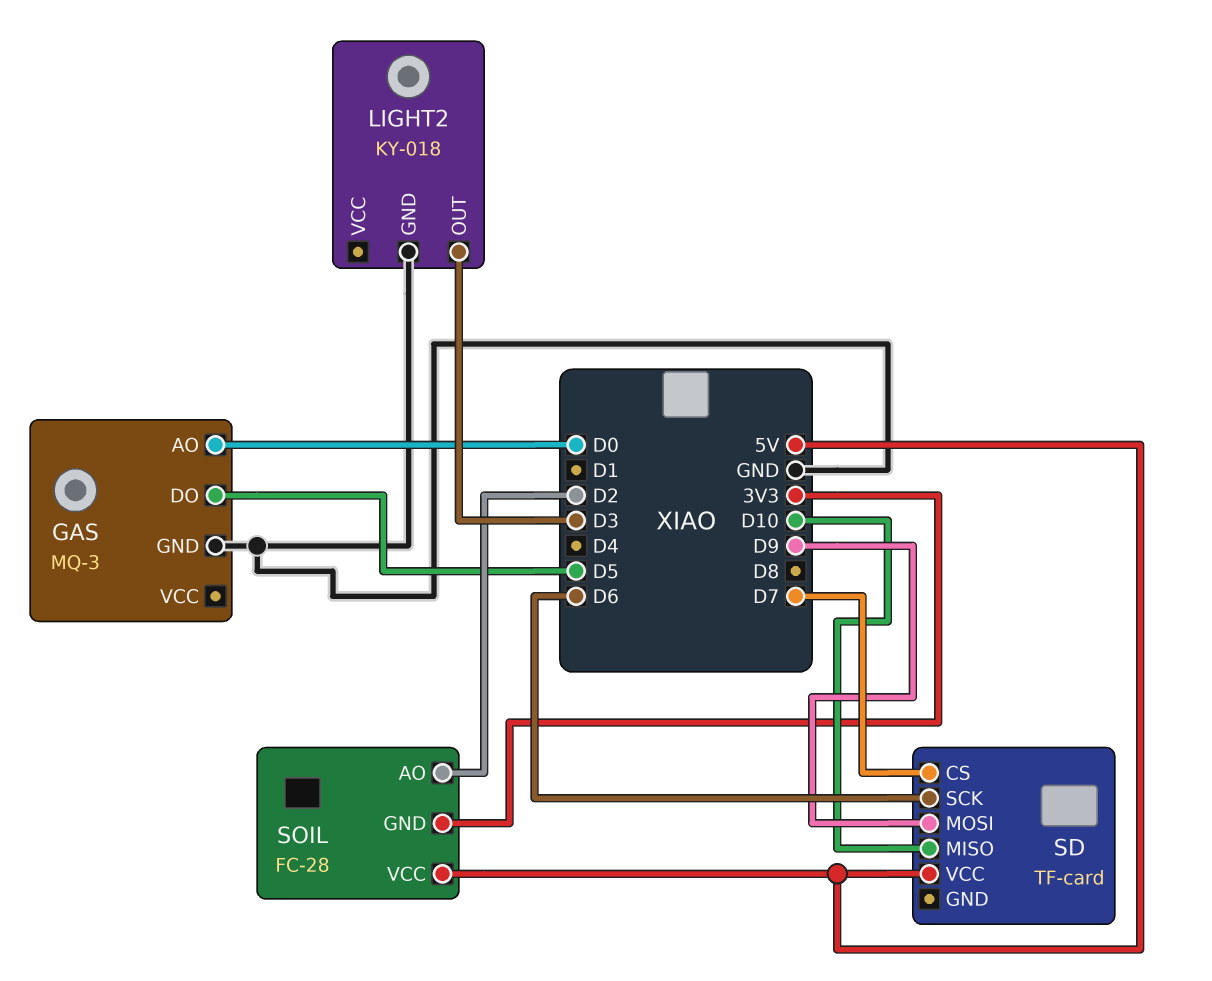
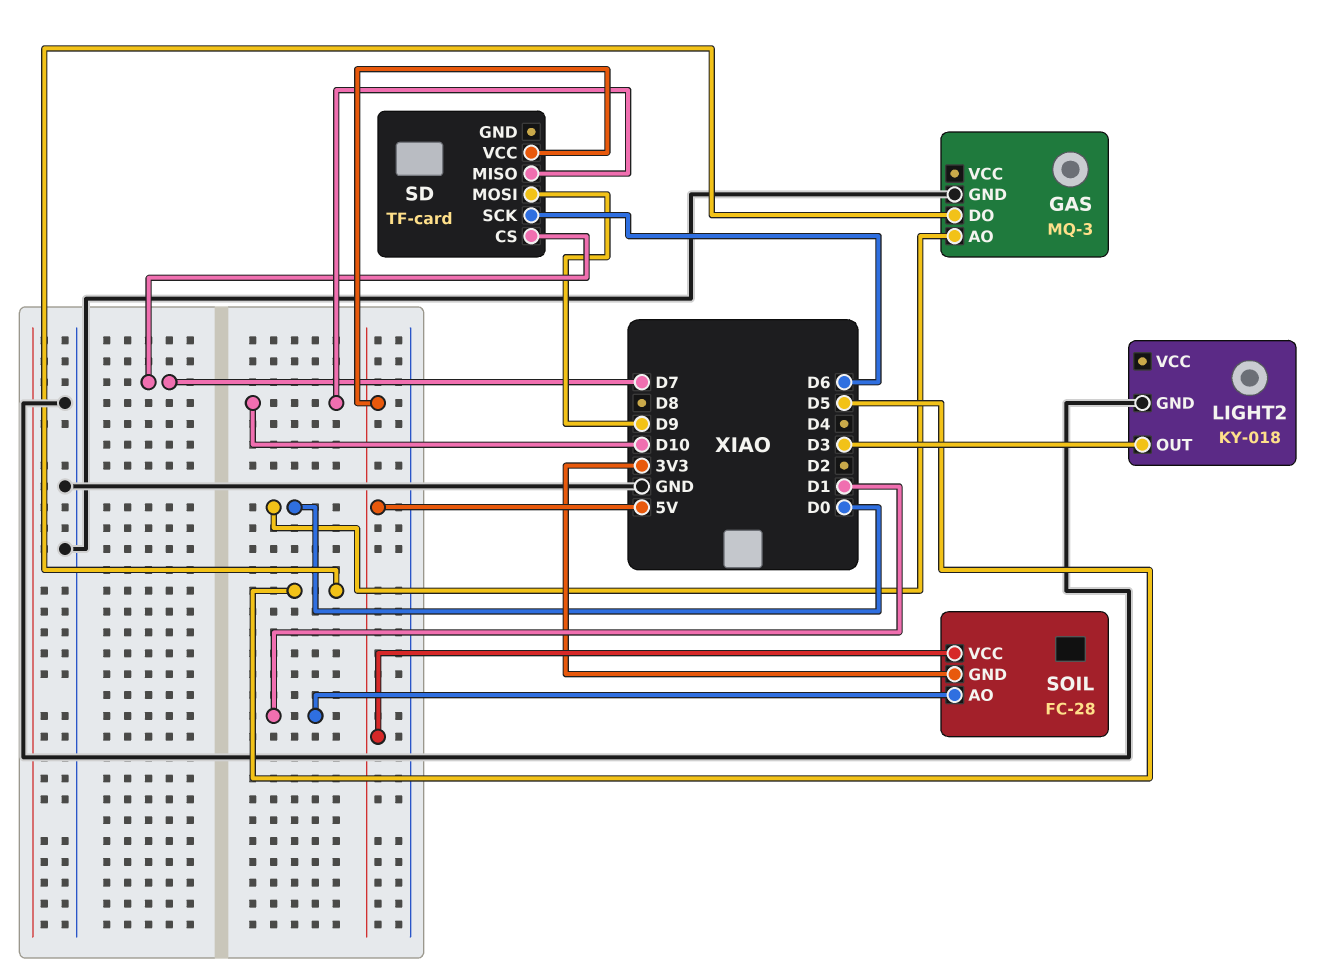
SOIL pin AO: D2 -> D1

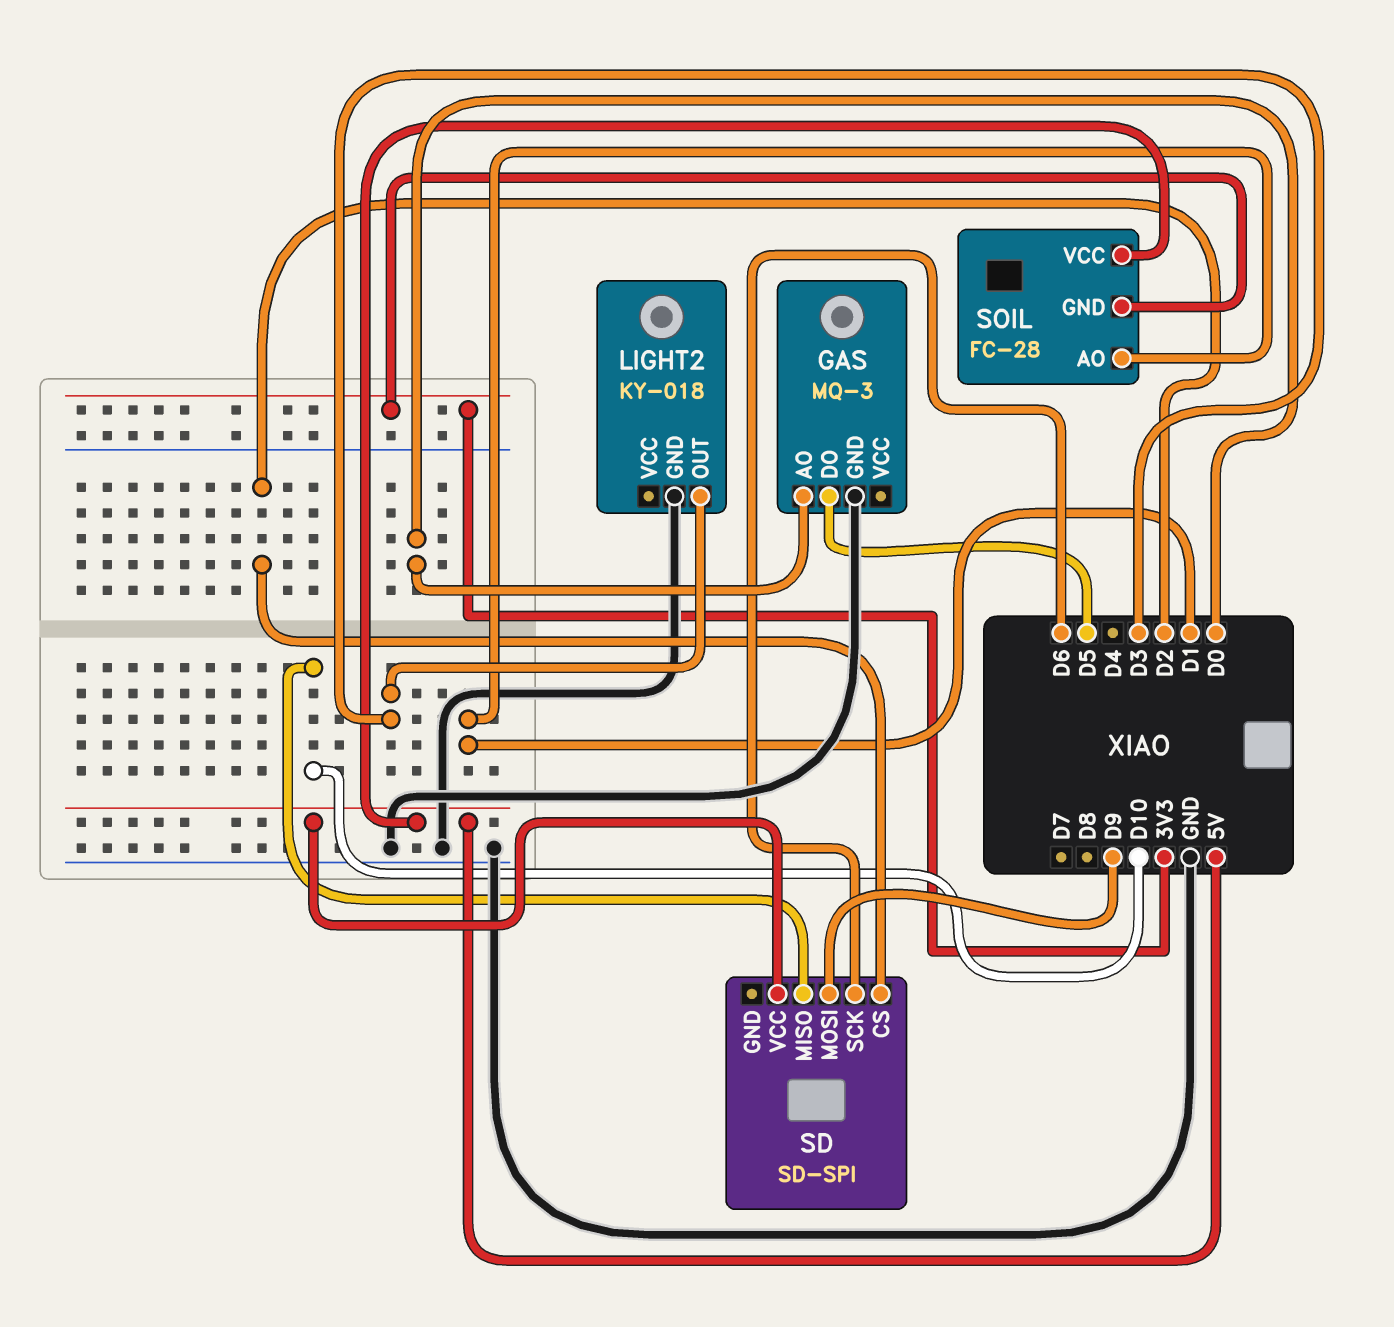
SD: TF-card -> SD-SPI
SD pin CS: D7 -> D2

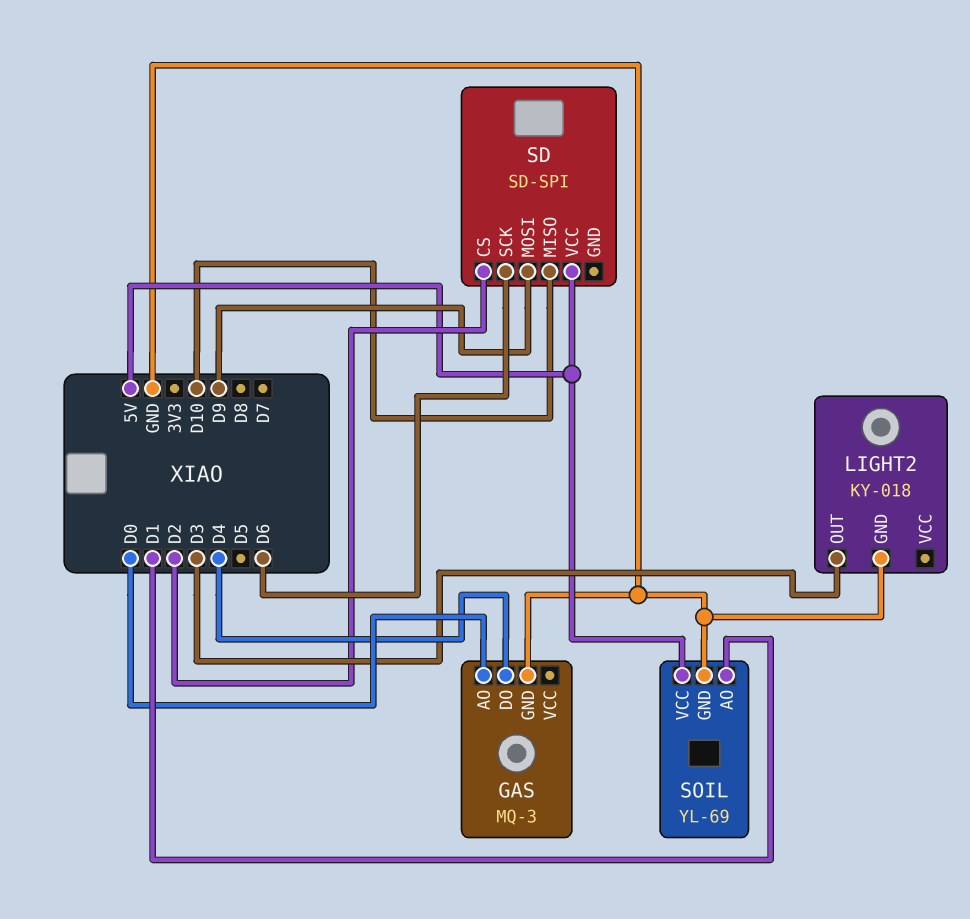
GAS pin DO: D5 -> D4
SOIL: FC-28 -> YL-69
SOIL pin GND: 3V3 -> GND

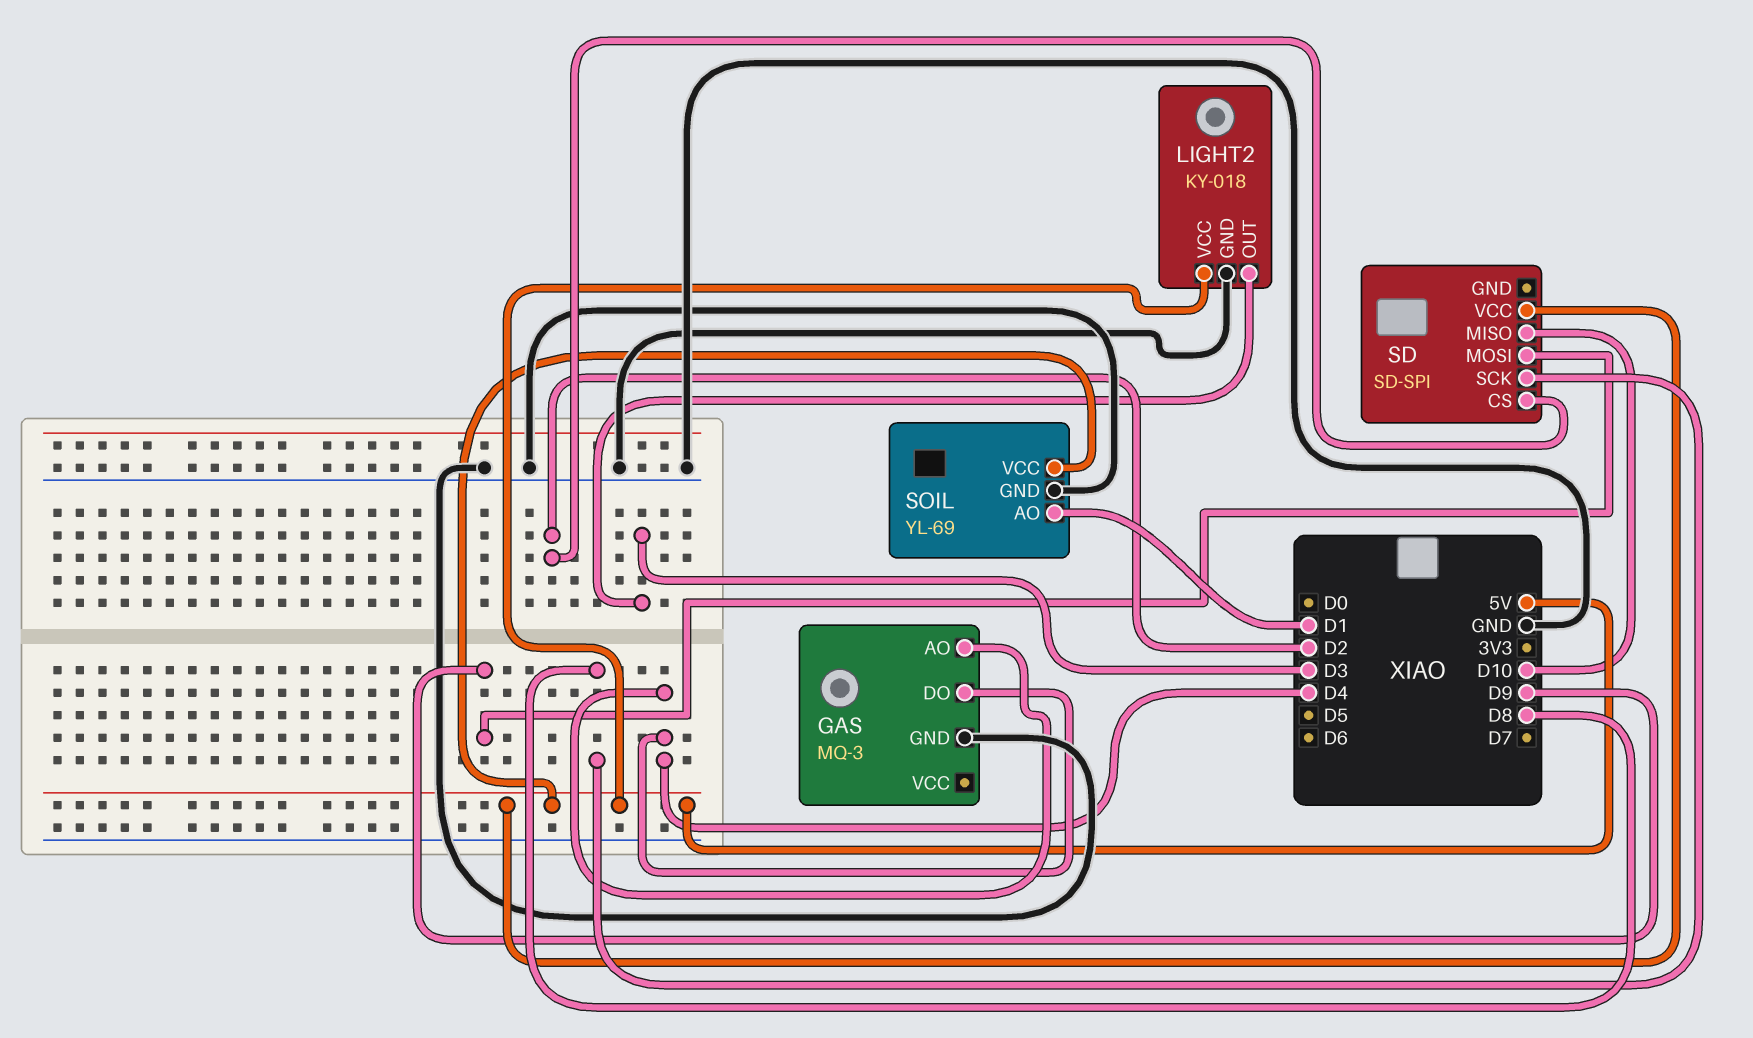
GAS pin AO: D0 -> D4
LIGHT2 pin VCC: none -> 5V
SD pin SCK: D6 -> D8

